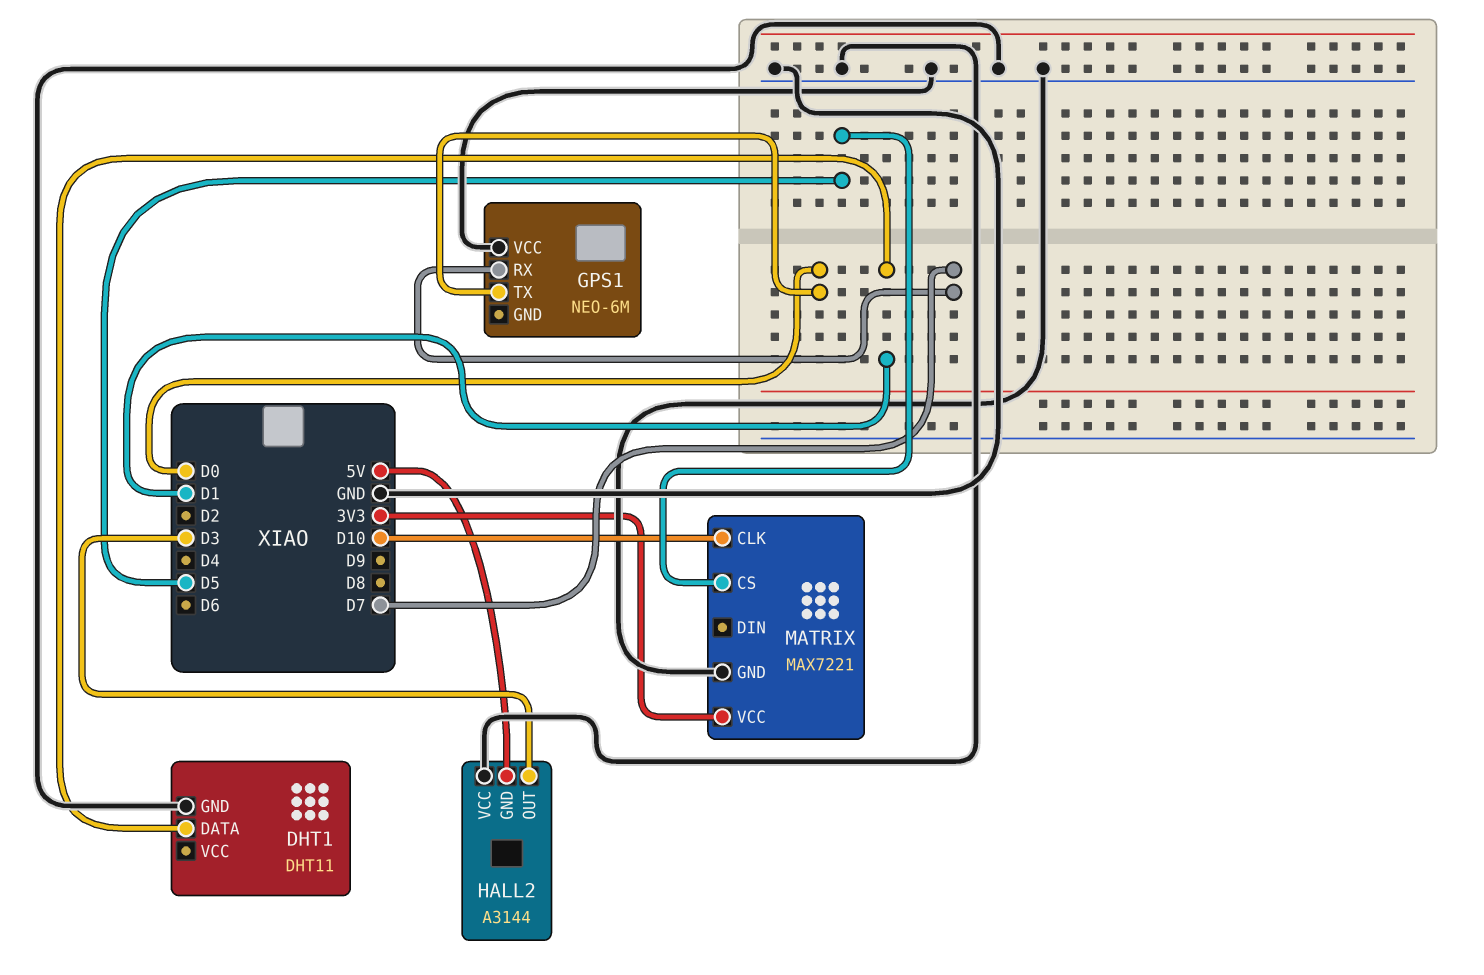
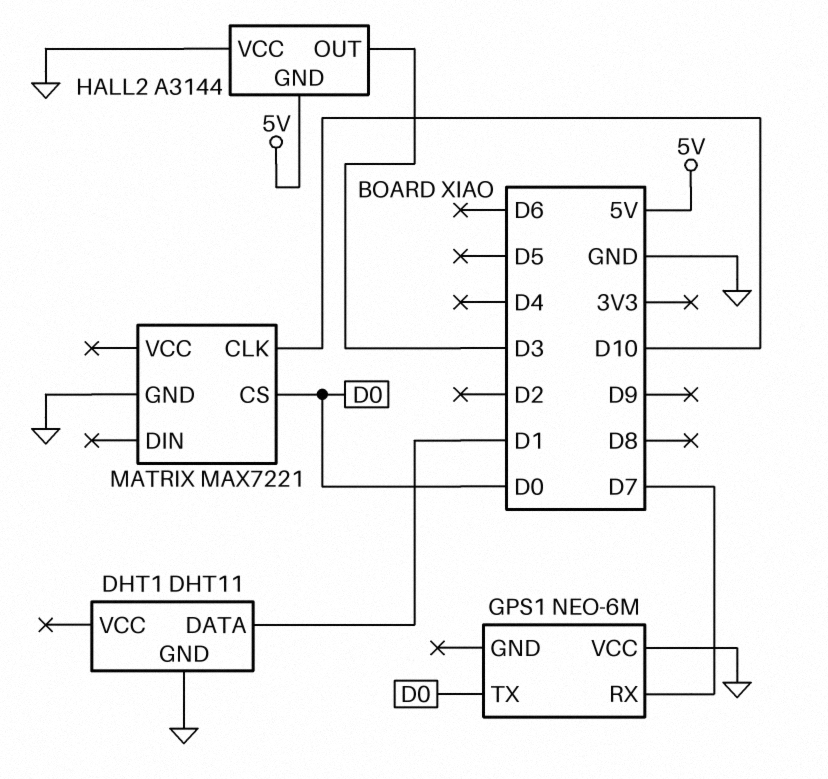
MATRIX pin CS: D5 -> D0
MATRIX pin VCC: 3V3 -> none

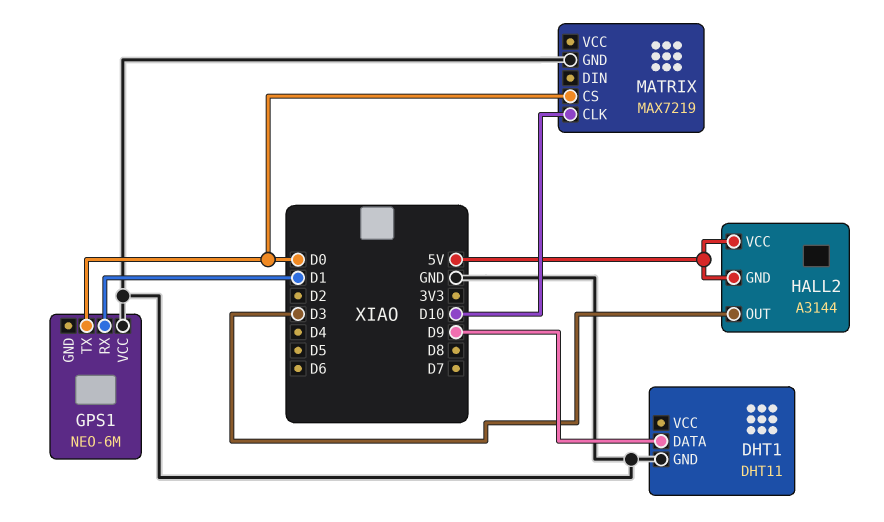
DHT1 pin DATA: D1 -> D9
GPS1 pin RX: D7 -> D1
HALL2 pin VCC: GND -> 5V
MATRIX: MAX7221 -> MAX7219

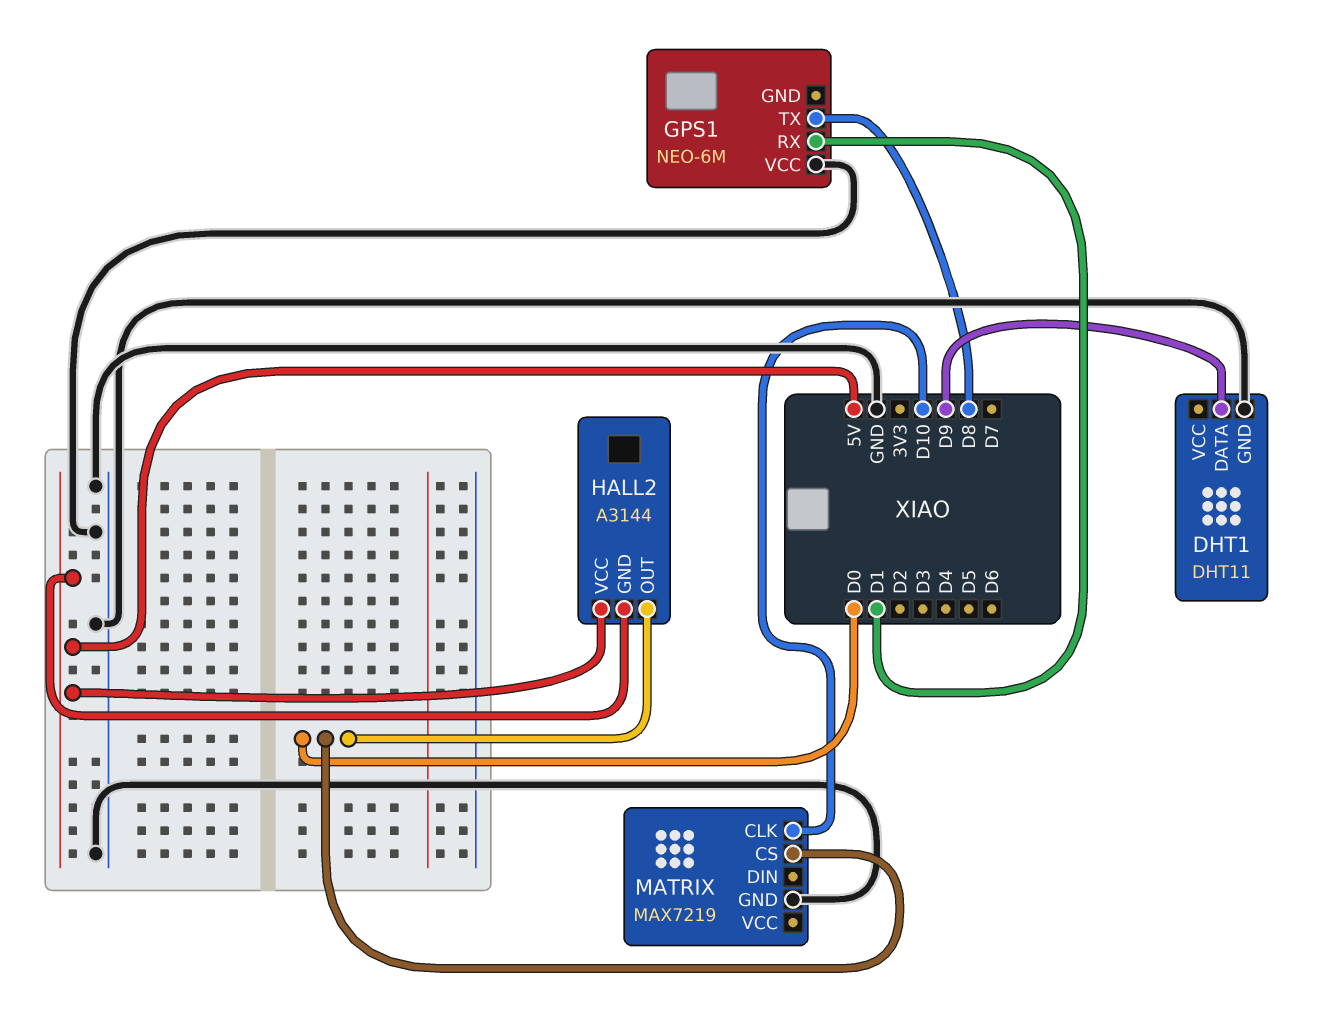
GPS1 pin TX: D0 -> D8
HALL2 pin OUT: D3 -> D0

